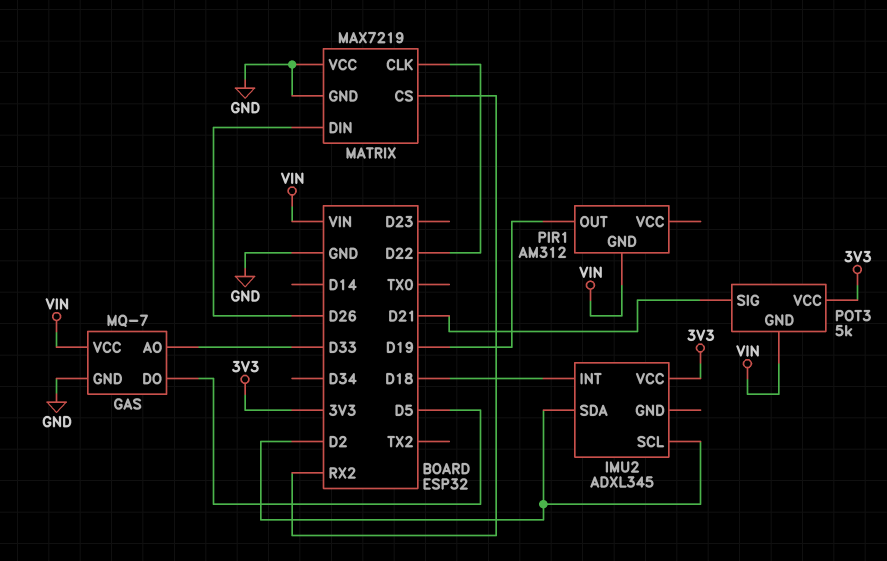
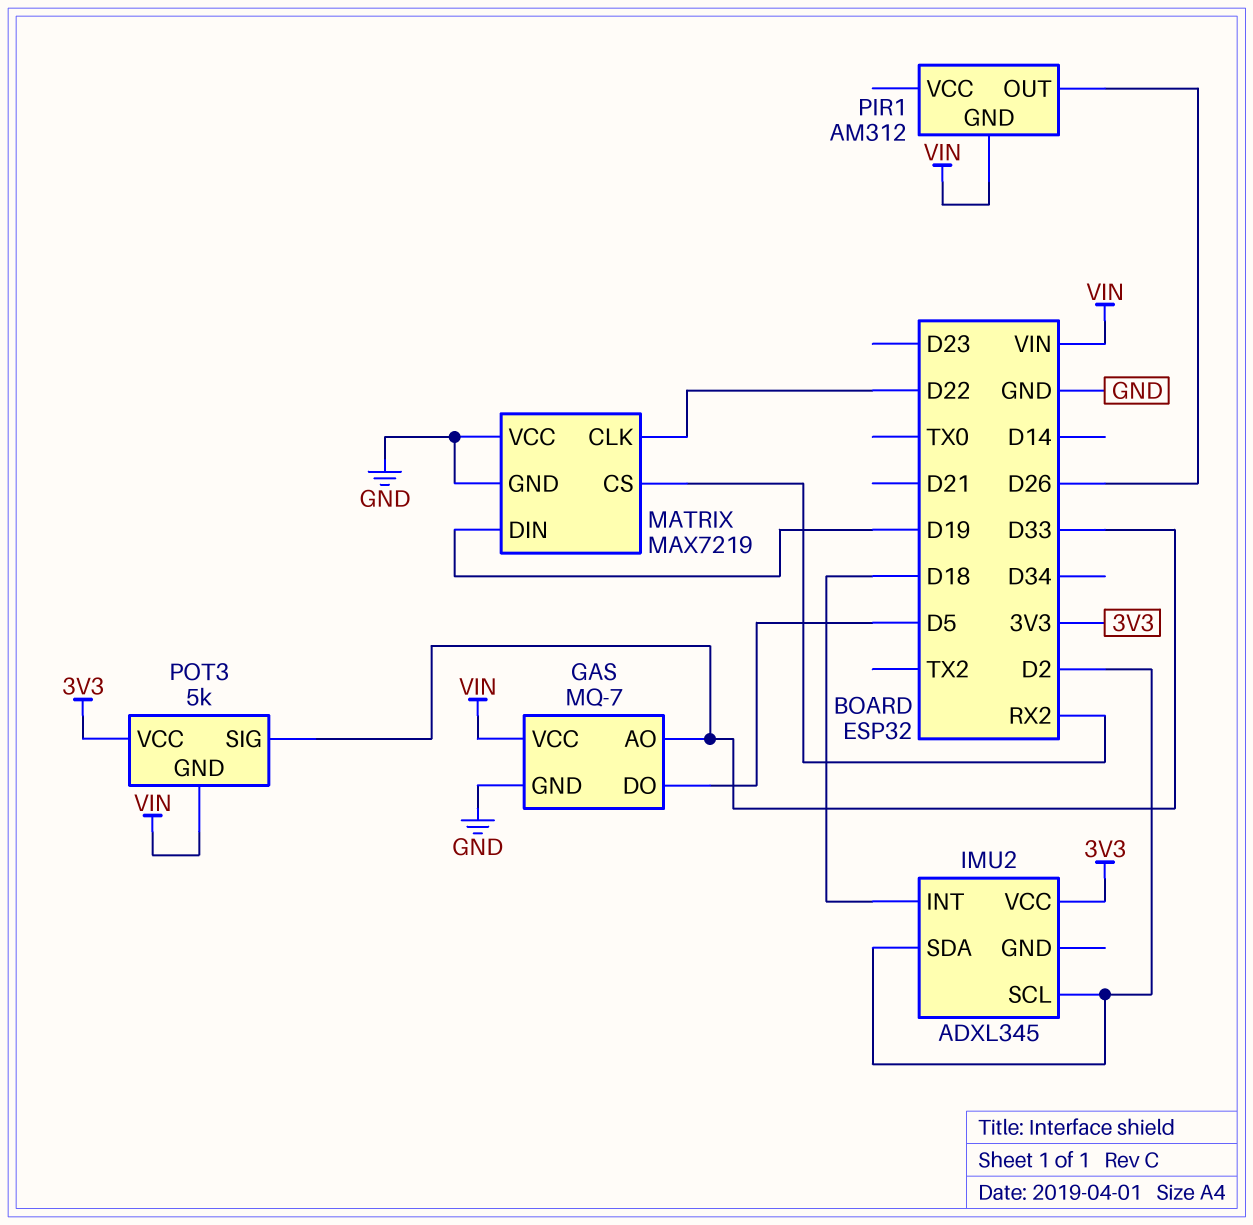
MATRIX pin DIN: D26 -> D19
PIR1 pin OUT: D19 -> D26
POT3 pin SIG: D21 -> D33

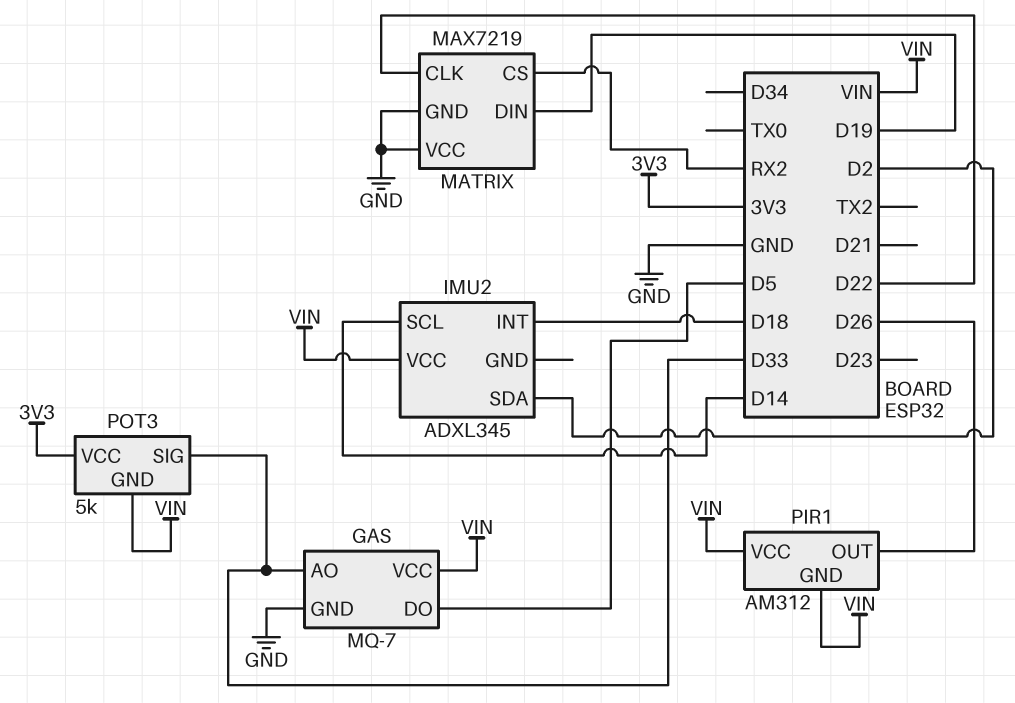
IMU2 pin SCL: D2 -> D14
IMU2 pin VCC: 3V3 -> VIN
PIR1 pin VCC: none -> VIN

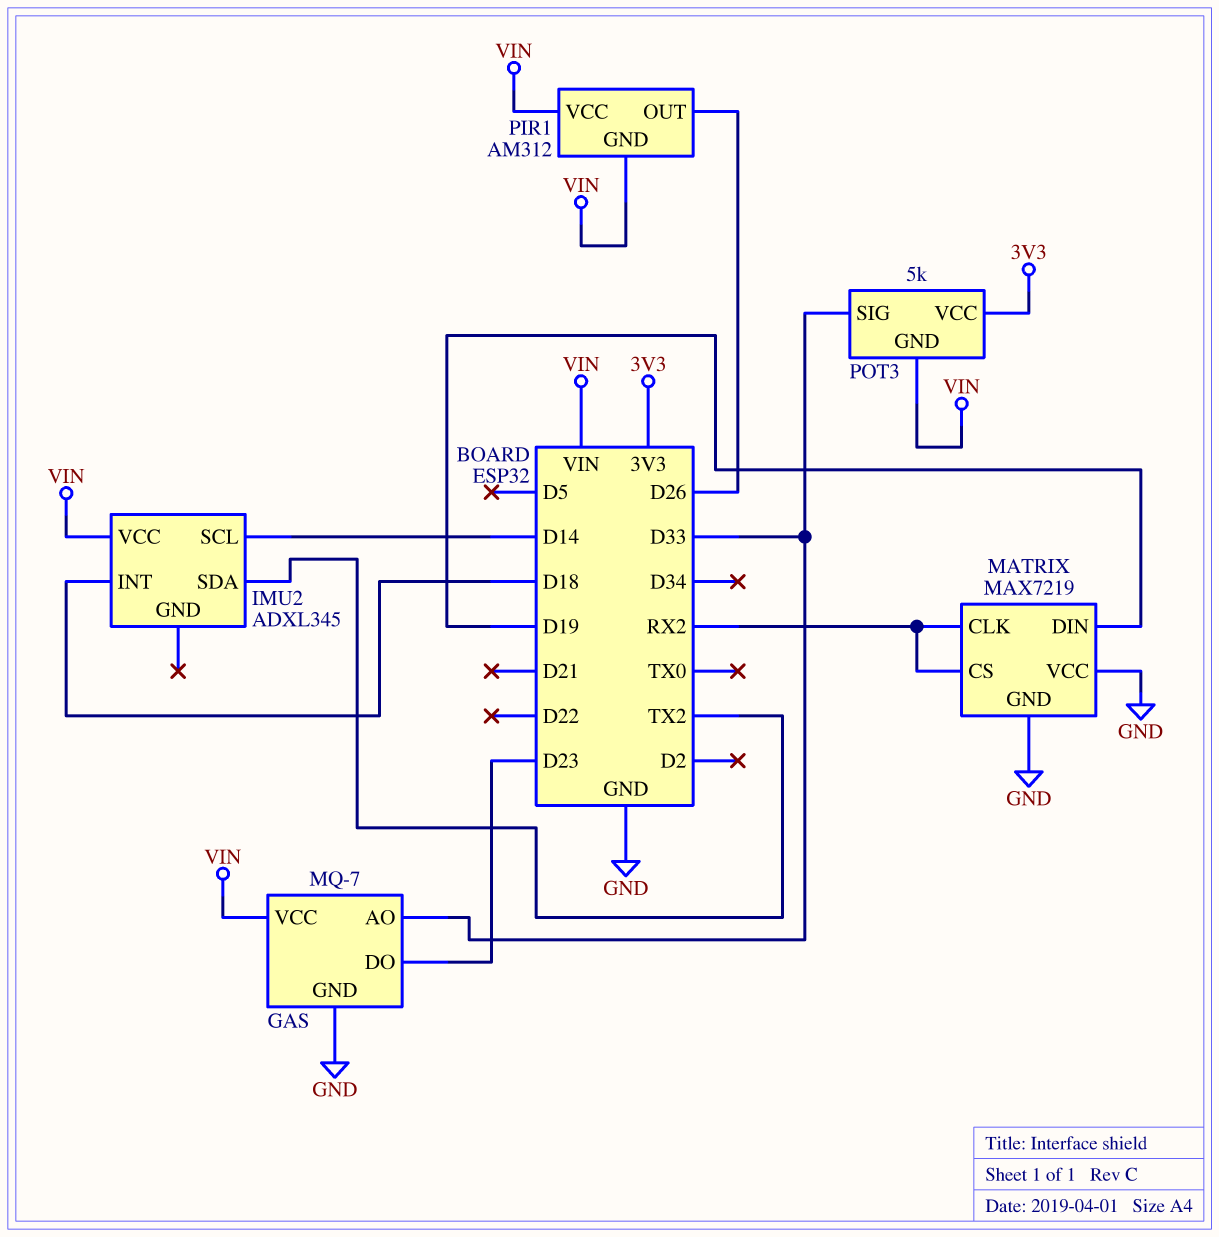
GAS pin DO: D5 -> D23
IMU2 pin SDA: D2 -> TX2
MATRIX pin CLK: D22 -> RX2

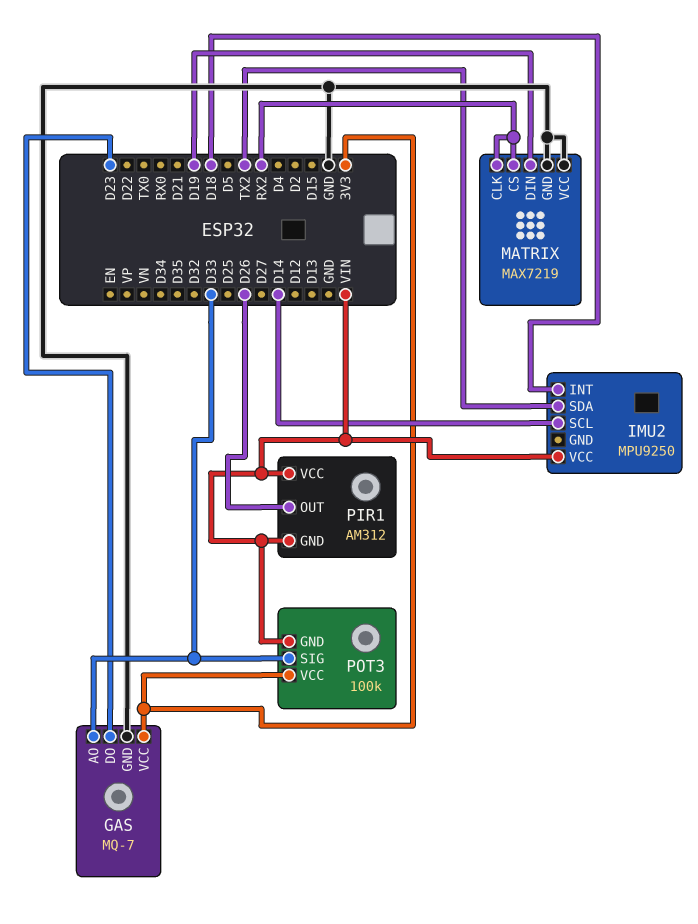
GAS pin VCC: VIN -> 3V3
IMU2: ADXL345 -> MPU9250
POT3: 5k -> 100k

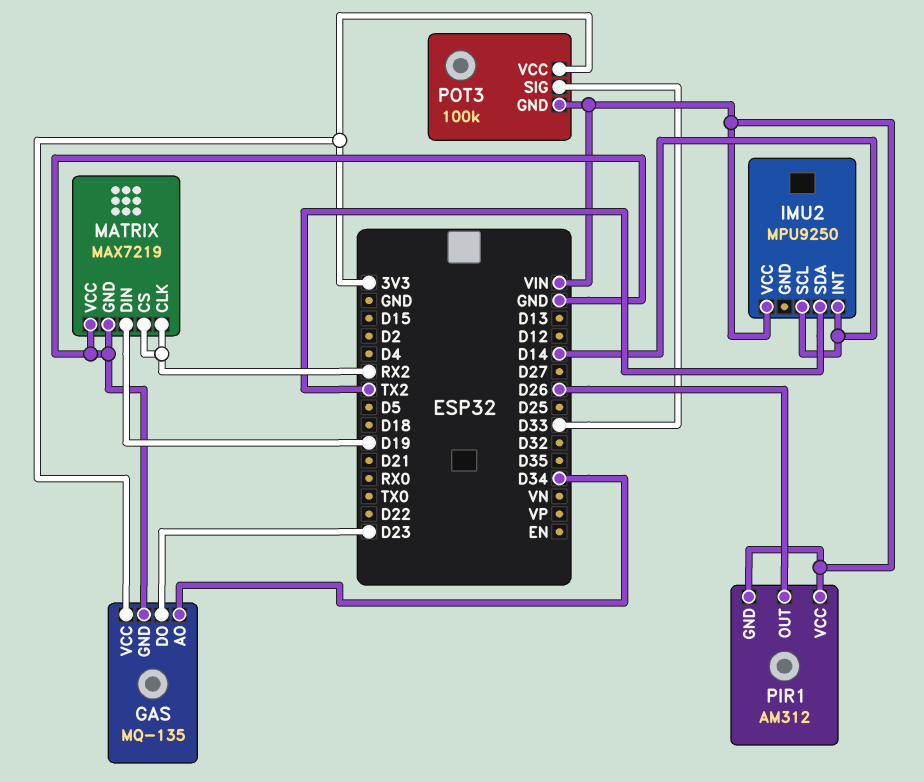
GAS: MQ-7 -> MQ-135
GAS pin AO: D33 -> D34
IMU2 pin INT: D18 -> D14

